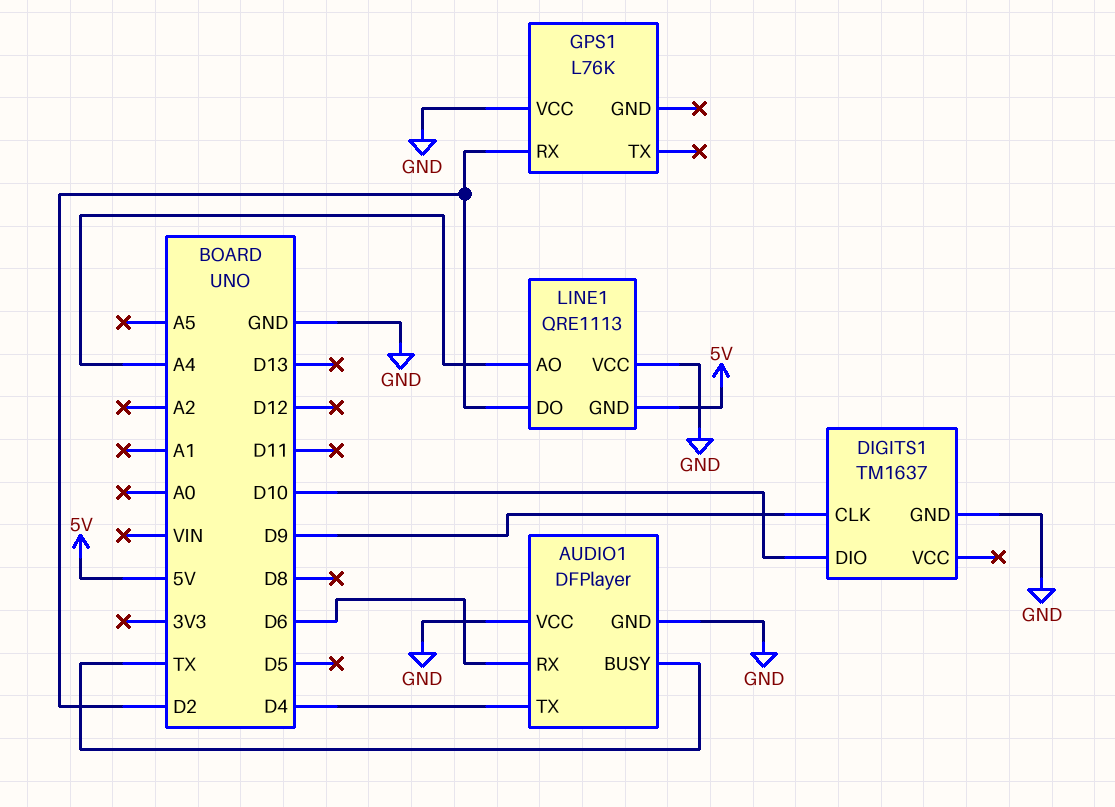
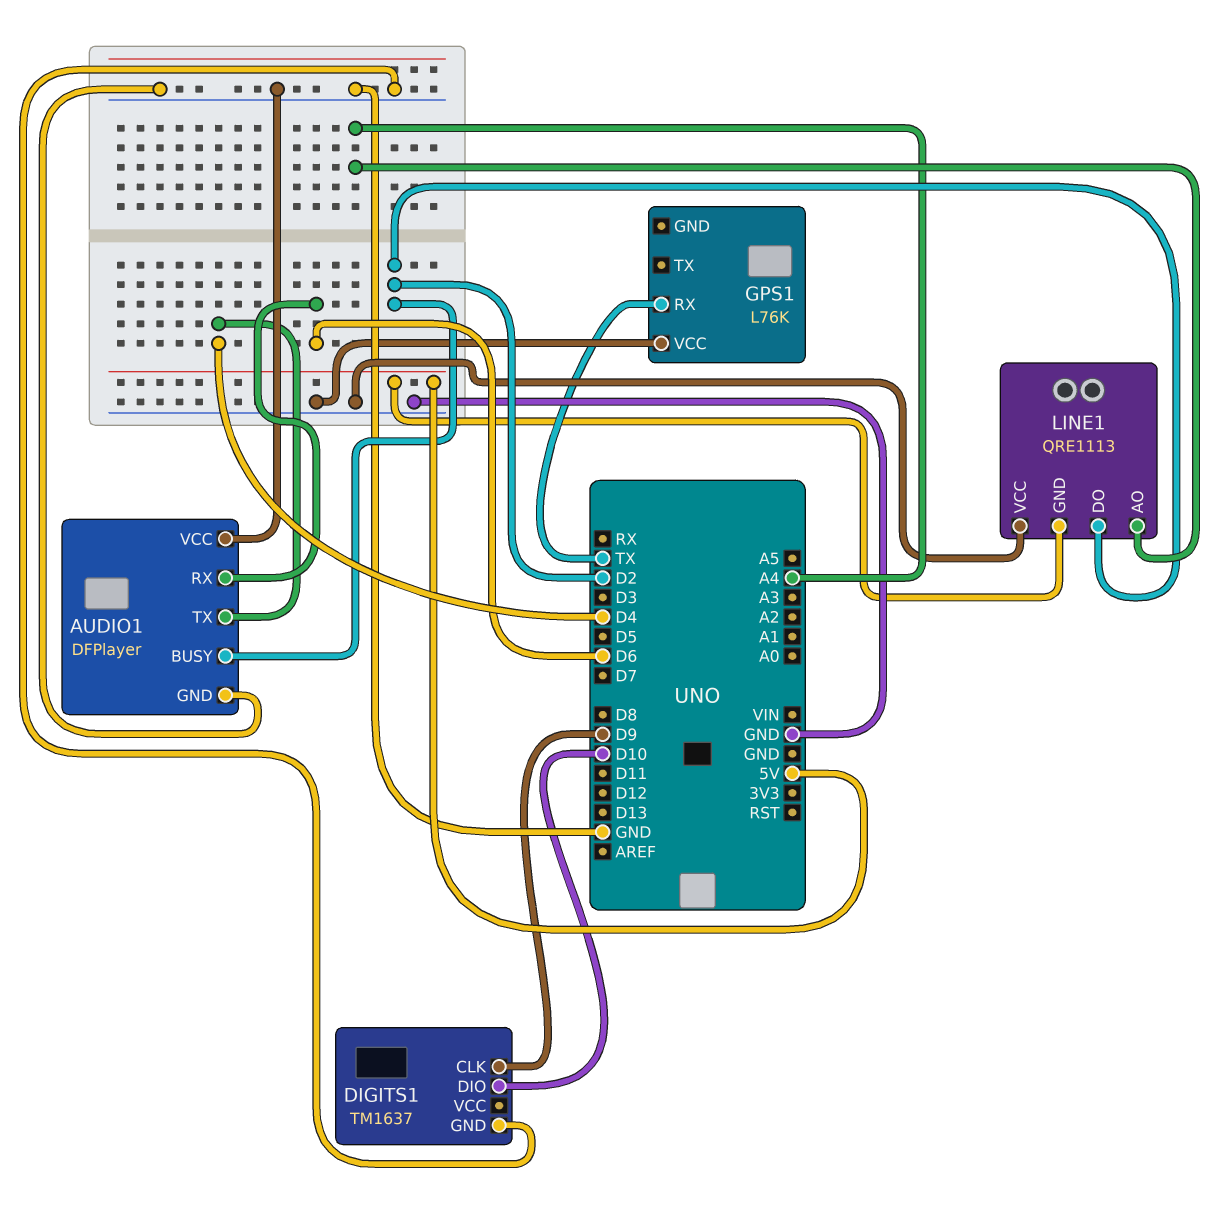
AUDIO1 pin BUSY: TX -> D2
GPS1 pin RX: D2 -> TX

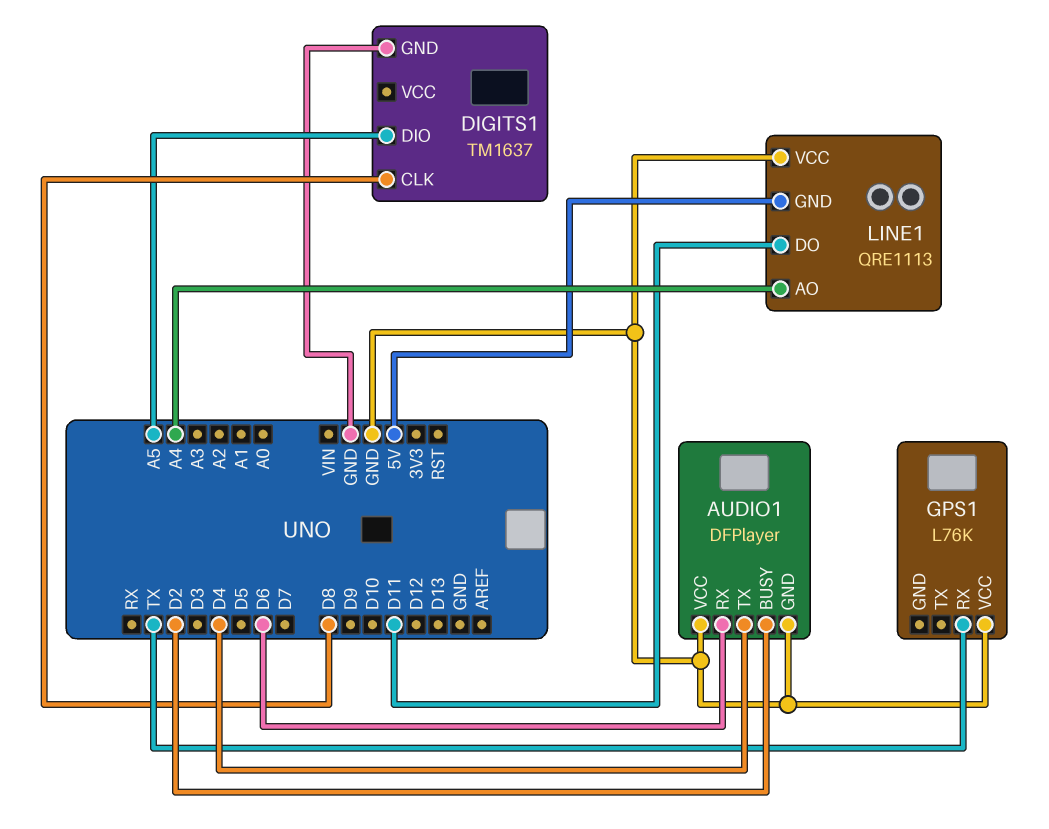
DIGITS1 pin CLK: D9 -> D8
DIGITS1 pin DIO: D10 -> A5
LINE1 pin DO: D2 -> D11

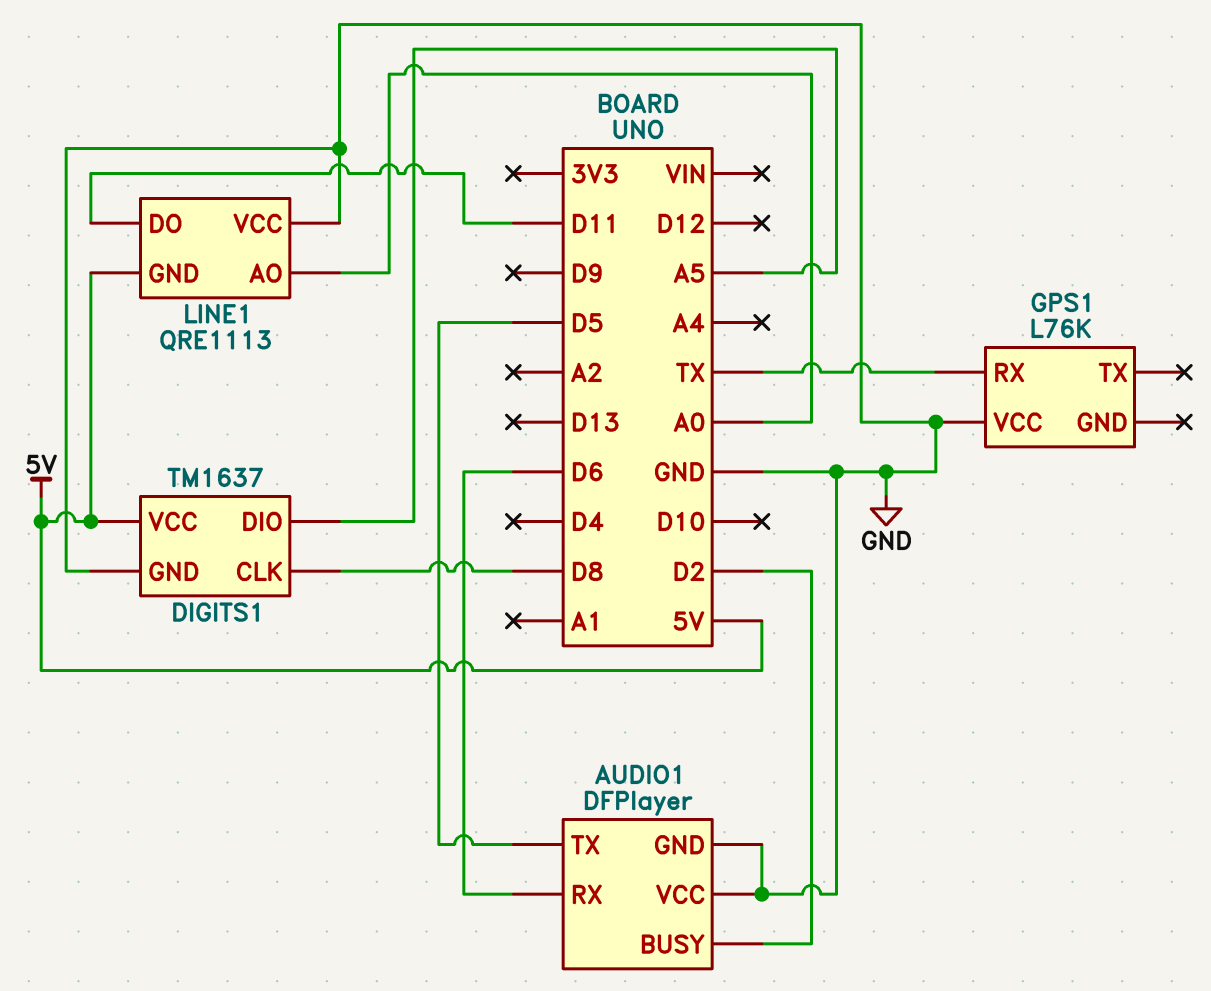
AUDIO1 pin TX: D4 -> D5
DIGITS1 pin VCC: none -> 5V
LINE1 pin AO: A4 -> A0

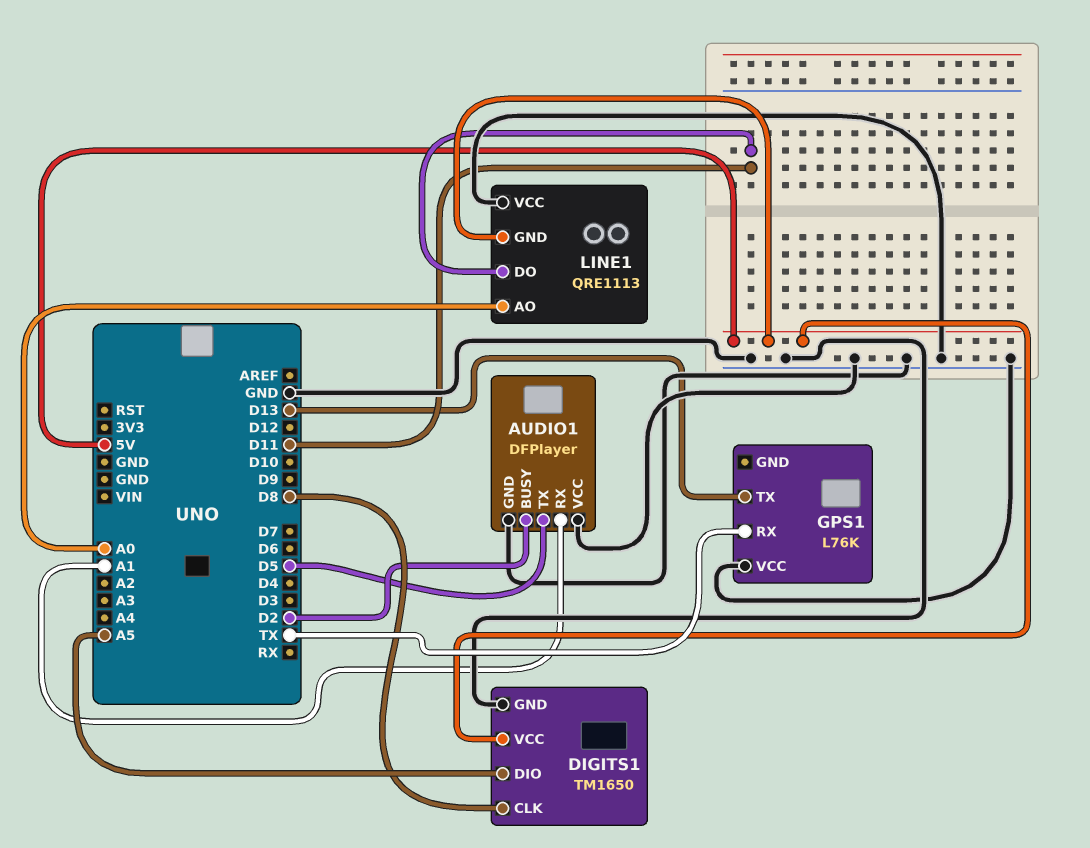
AUDIO1 pin RX: D6 -> A1
DIGITS1: TM1637 -> TM1650
GPS1 pin TX: none -> D13

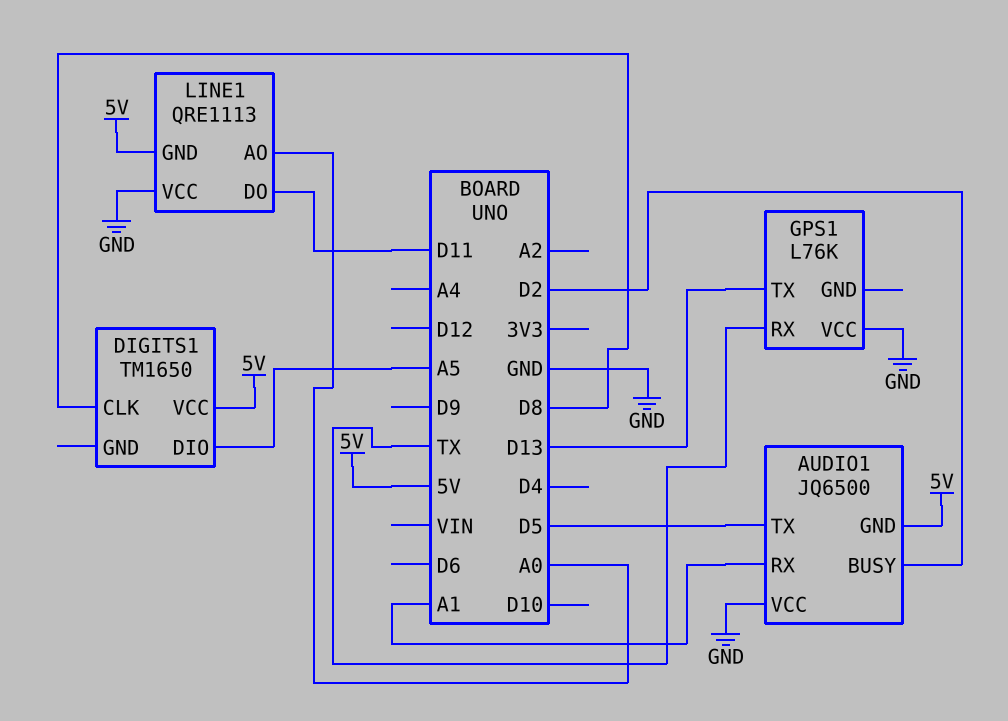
AUDIO1: DFPlayer -> JQ6500
AUDIO1 pin GND: GND -> 5V
DIGITS1 pin GND: GND -> none

